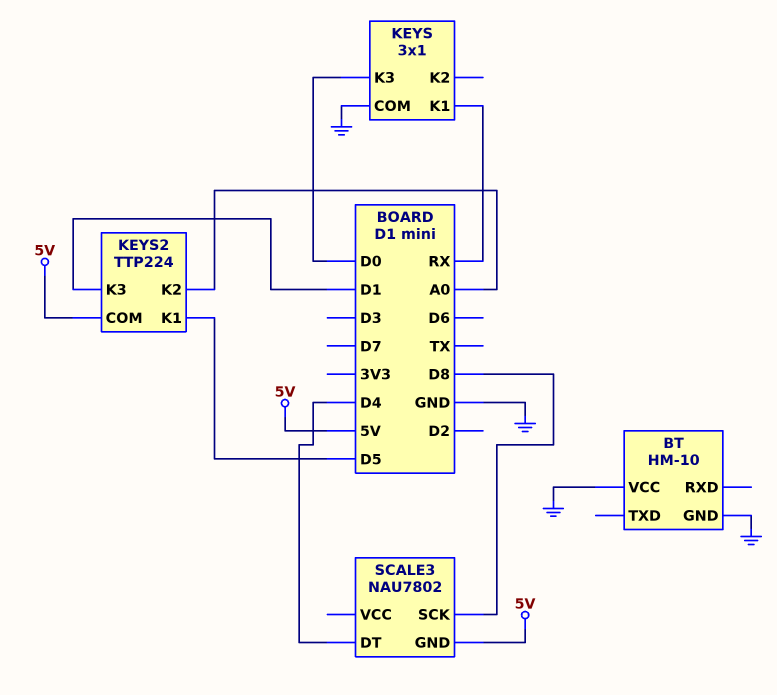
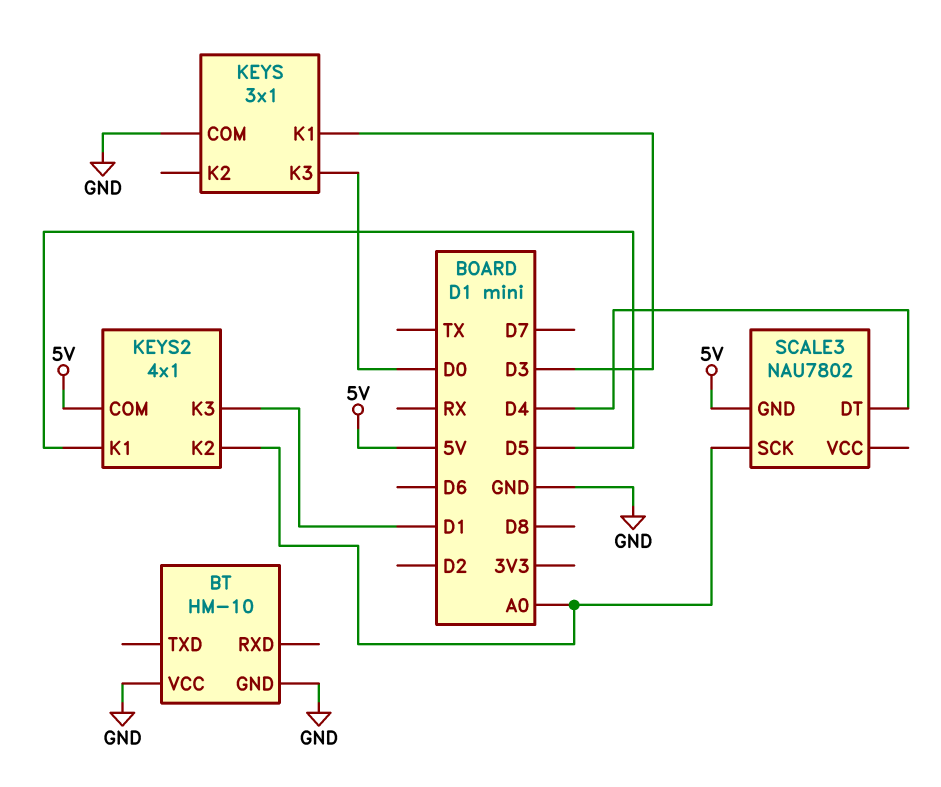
KEYS pin K1: RX -> D3
KEYS2: TTP224 -> 4x1
SCALE3 pin SCK: D8 -> A0

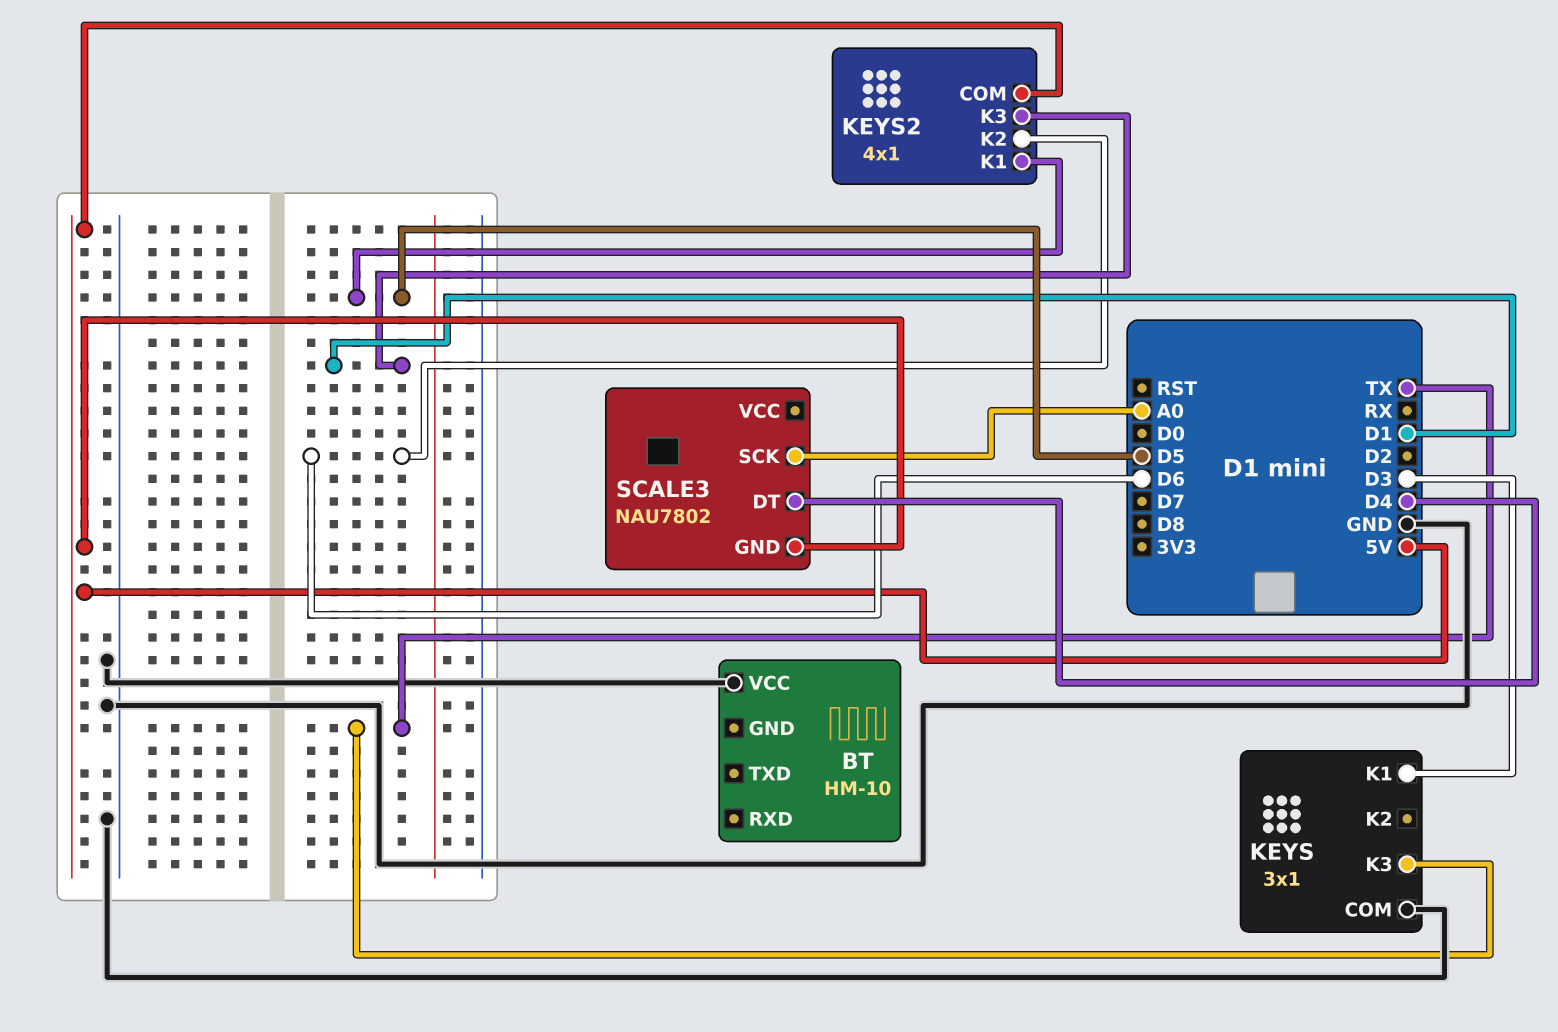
BT pin GND: GND -> none
KEYS pin K3: D0 -> TX
KEYS2 pin K2: A0 -> D6

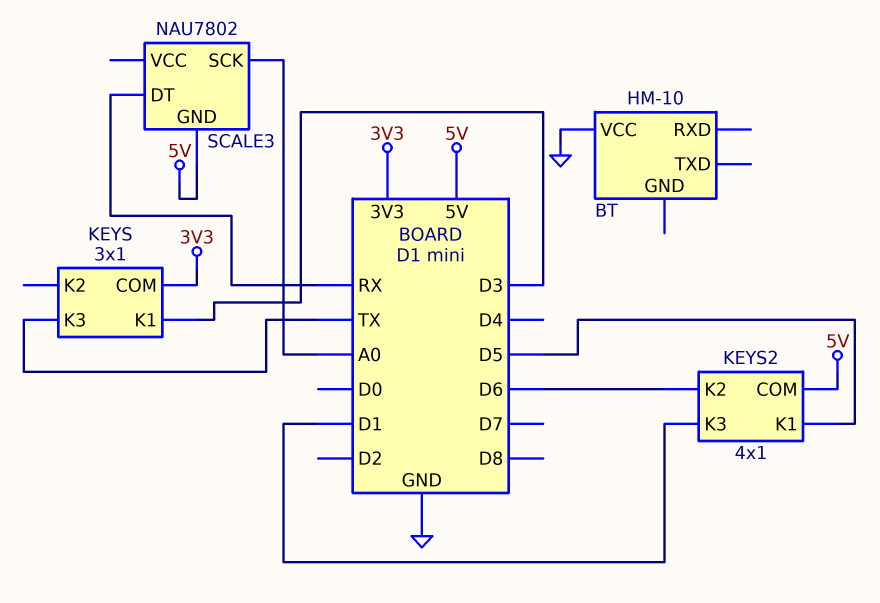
KEYS pin COM: GND -> 3V3
SCALE3 pin DT: D4 -> RX

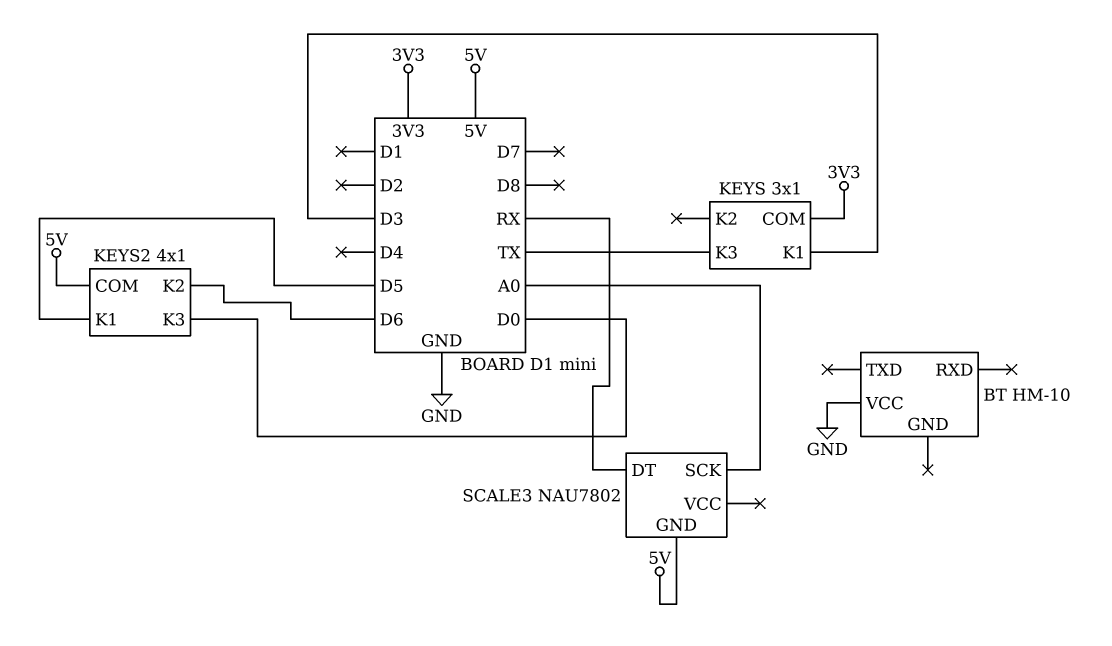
KEYS2 pin K3: D1 -> D0

